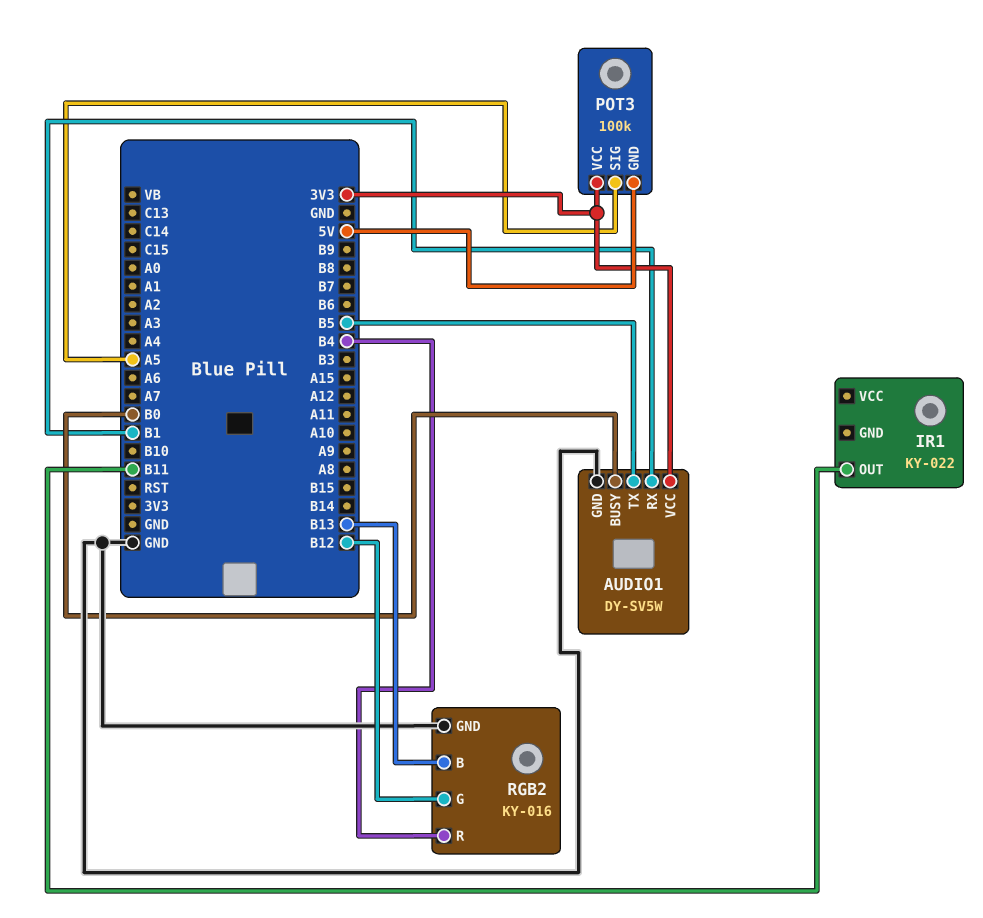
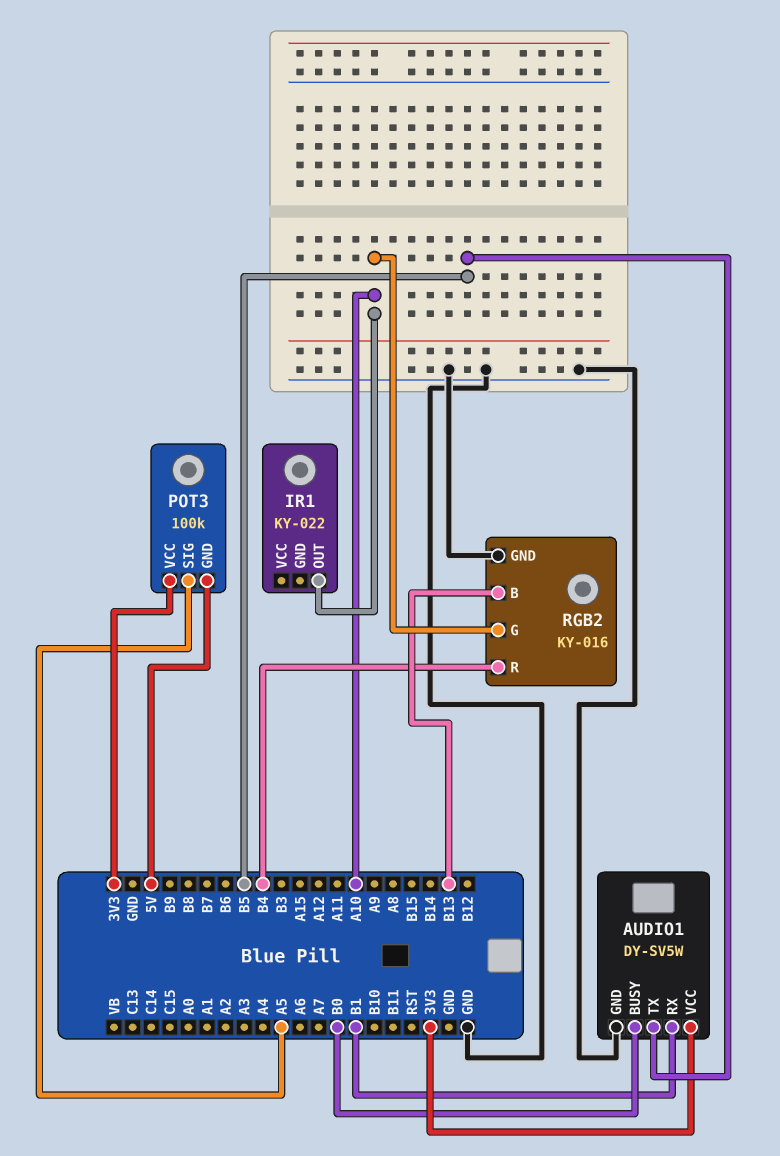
IR1 pin OUT: B11 -> A10
RGB2 pin G: B12 -> A10

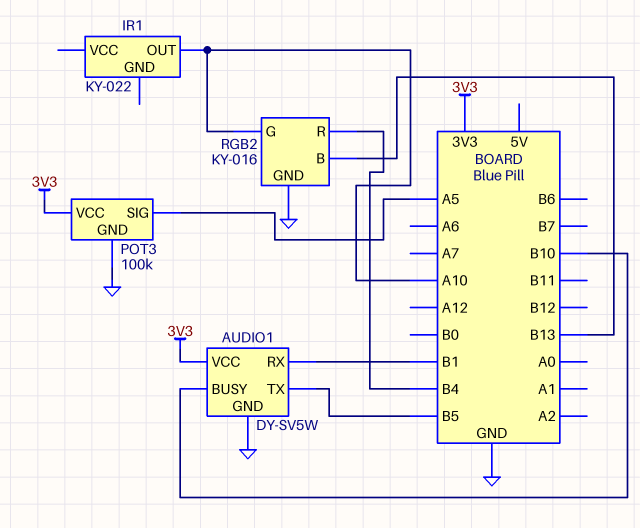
AUDIO1 pin BUSY: B0 -> B10
POT3 pin GND: 5V -> GND

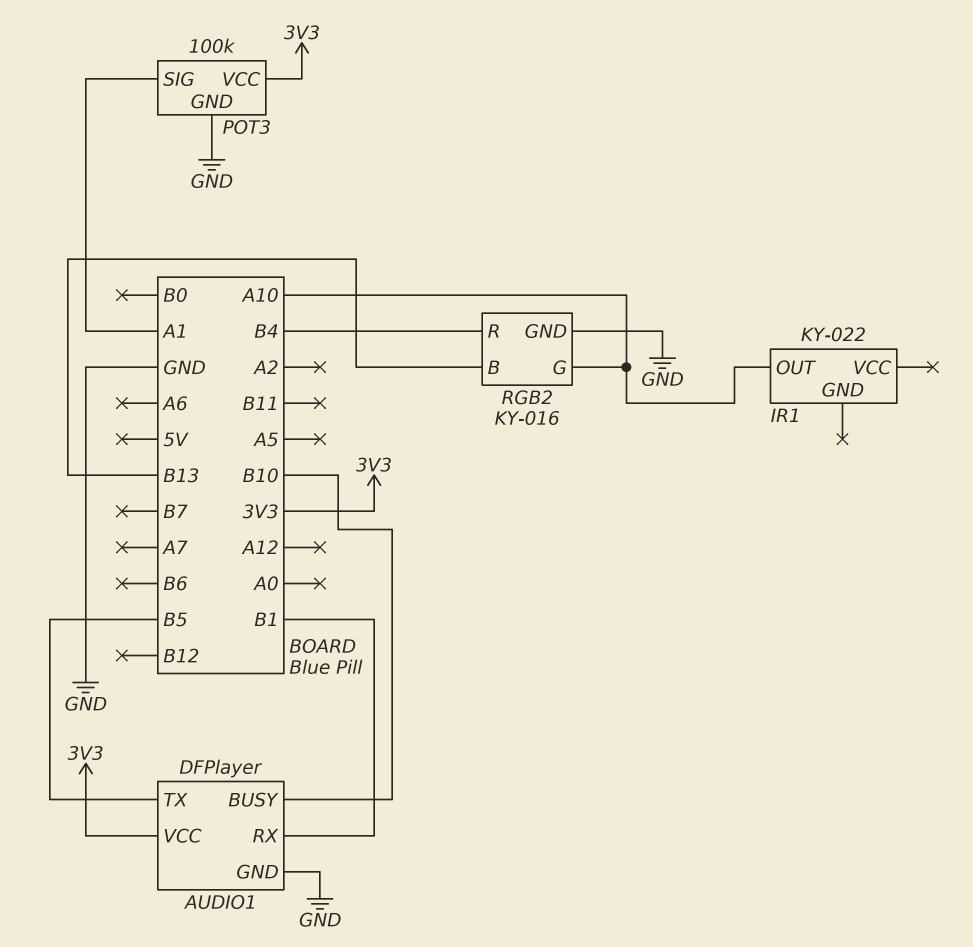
AUDIO1: DY-SV5W -> DFPlayer
POT3 pin SIG: A5 -> A1

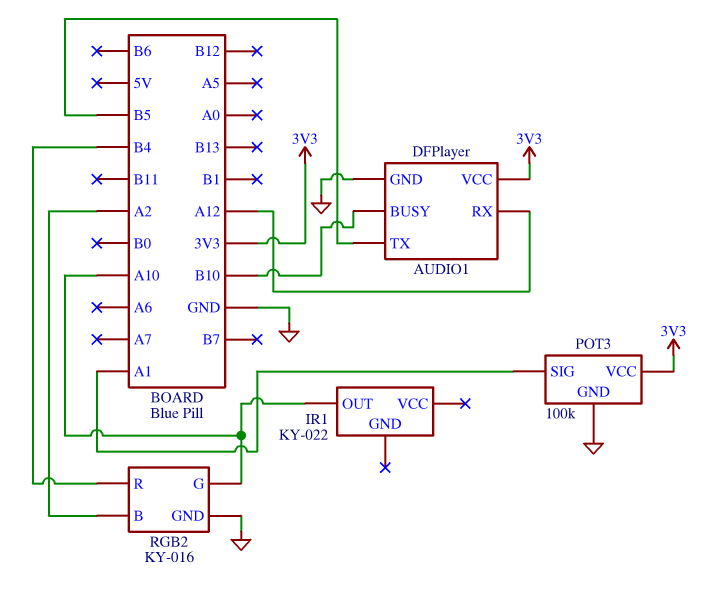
AUDIO1 pin RX: B1 -> A12
RGB2 pin B: B13 -> A2

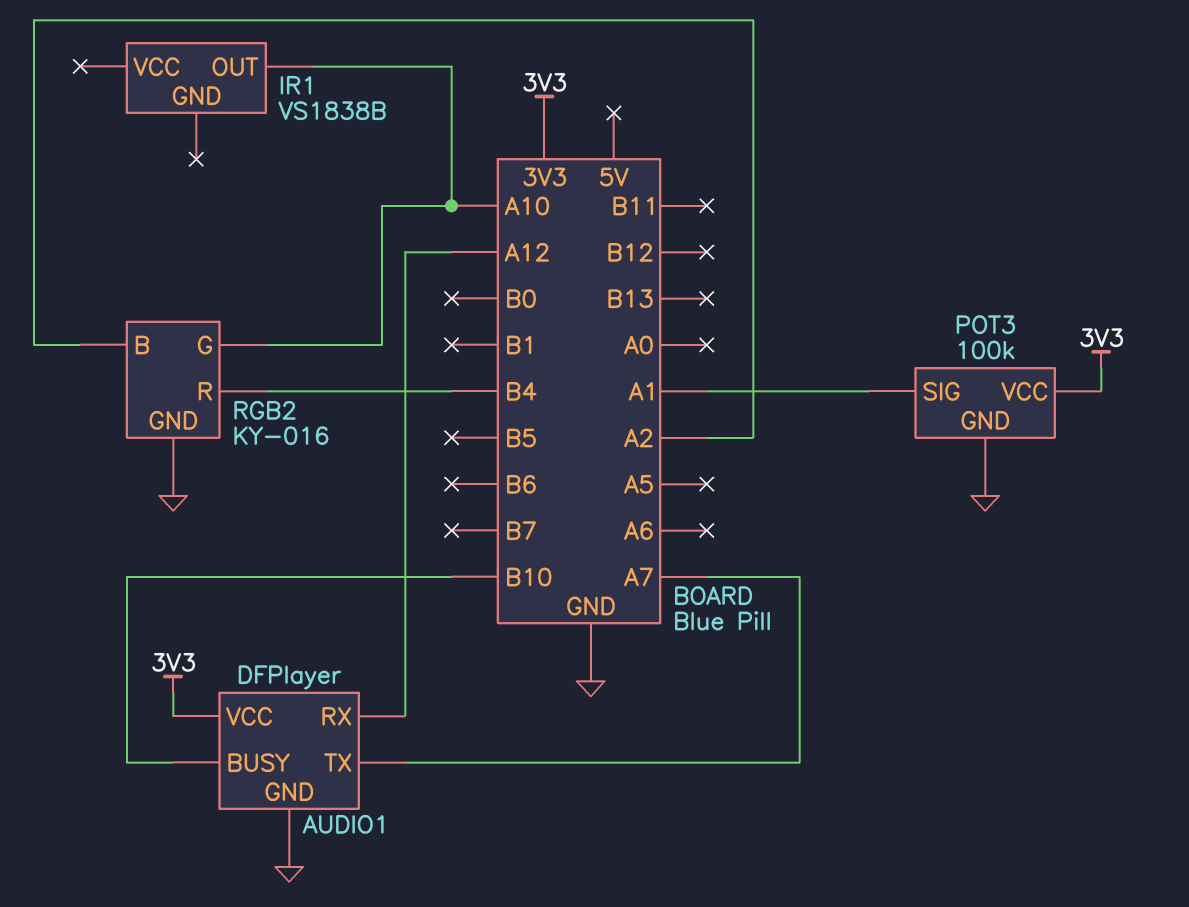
AUDIO1 pin TX: B5 -> A7
IR1: KY-022 -> VS1838B

